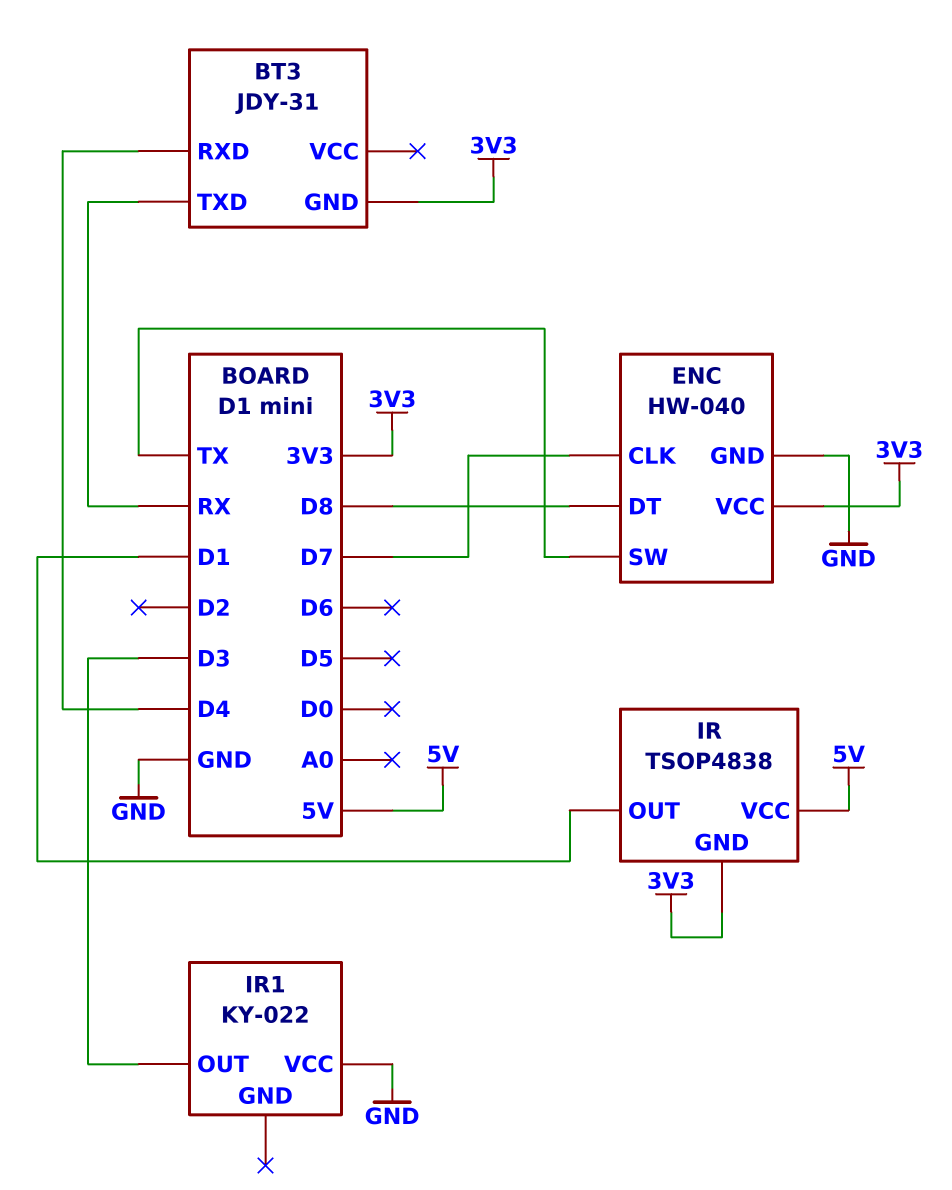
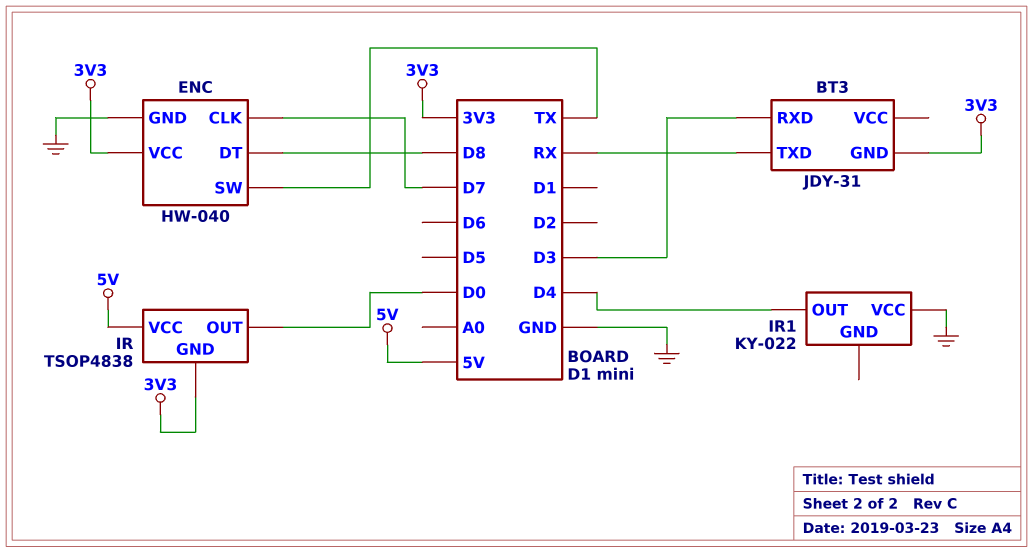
BT3 pin RXD: D4 -> D3
IR pin OUT: D1 -> D0
IR1 pin OUT: D3 -> D4

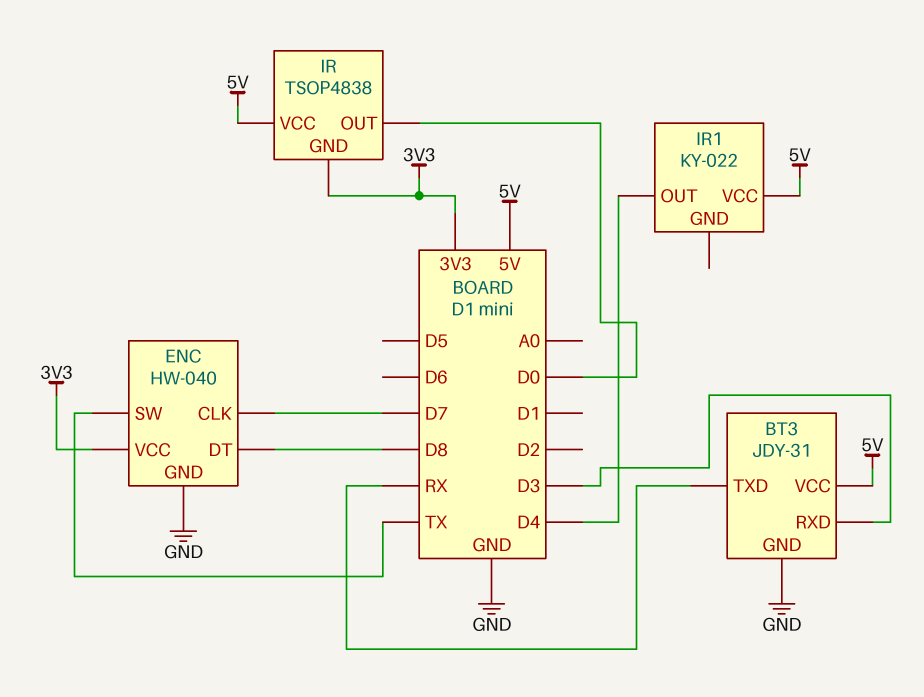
BT3 pin GND: 3V3 -> GND
BT3 pin VCC: none -> 5V
IR1 pin VCC: GND -> 5V

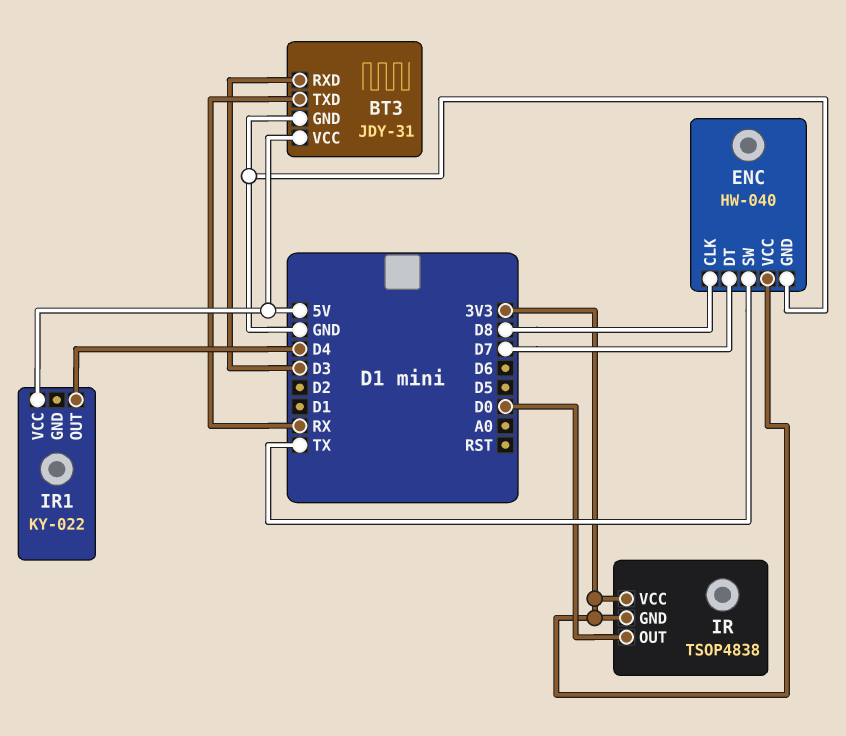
ENC pin CLK: D7 -> D8
ENC pin DT: D8 -> D7
IR pin VCC: 5V -> 3V3

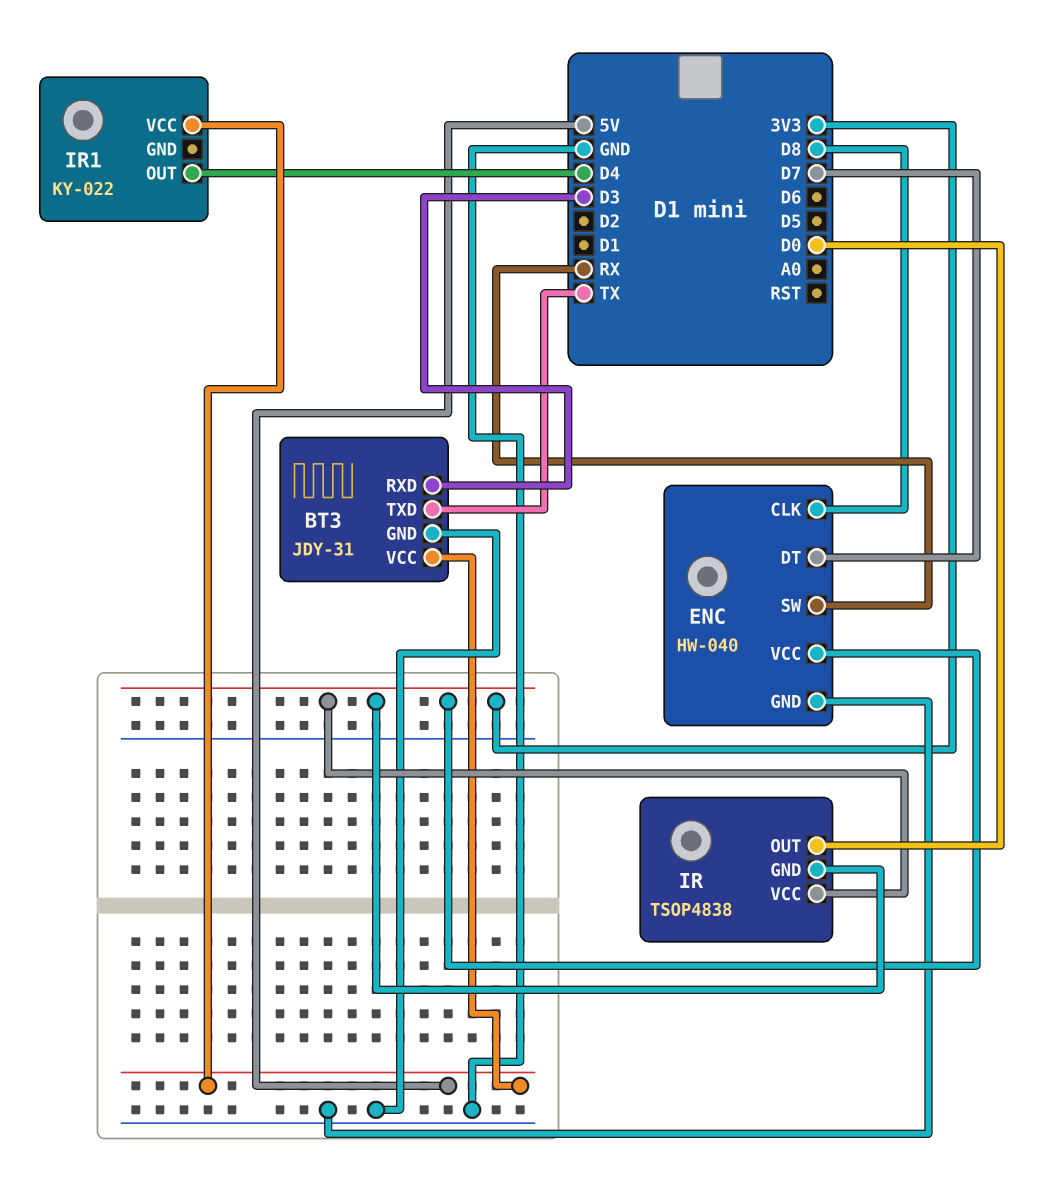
BT3 pin TXD: RX -> TX
ENC pin SW: TX -> RX

